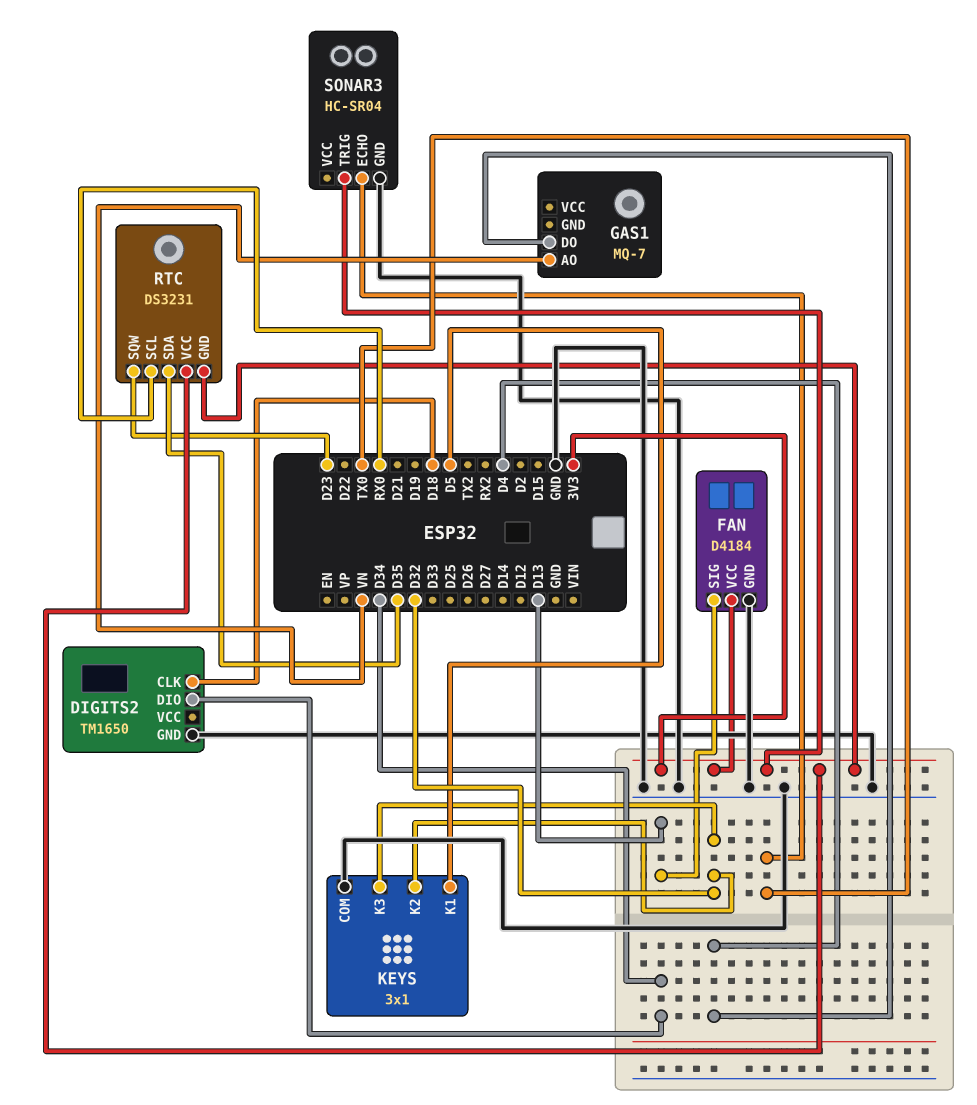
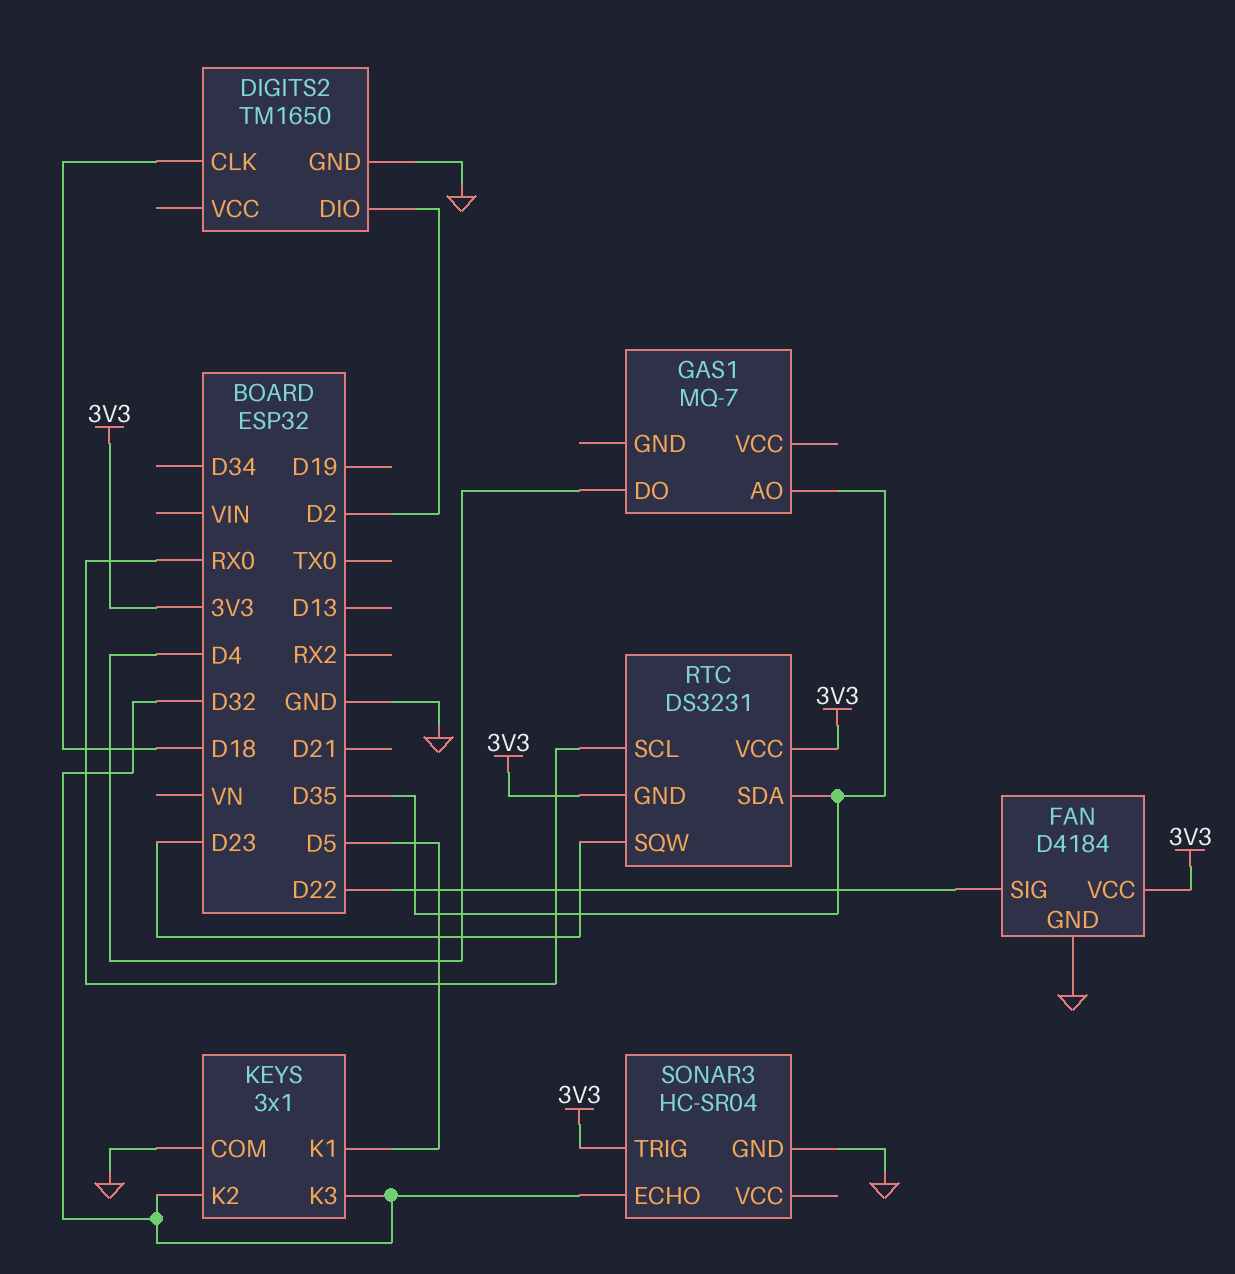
DIGITS2 pin DIO: D34 -> D2
FAN pin SIG: D13 -> D22
GAS1 pin AO: VN -> D35
SONAR3 pin ECHO: TX0 -> D32

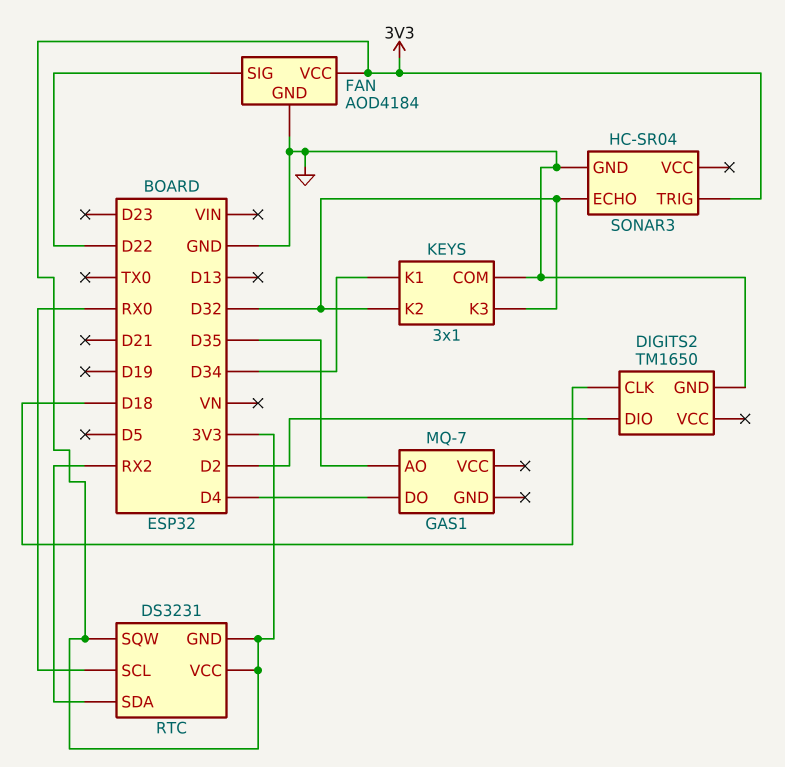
FAN: D4184 -> AOD4184
KEYS pin K1: D5 -> D34
RTC pin SDA: D35 -> RX2
RTC pin SQW: D23 -> 3V3

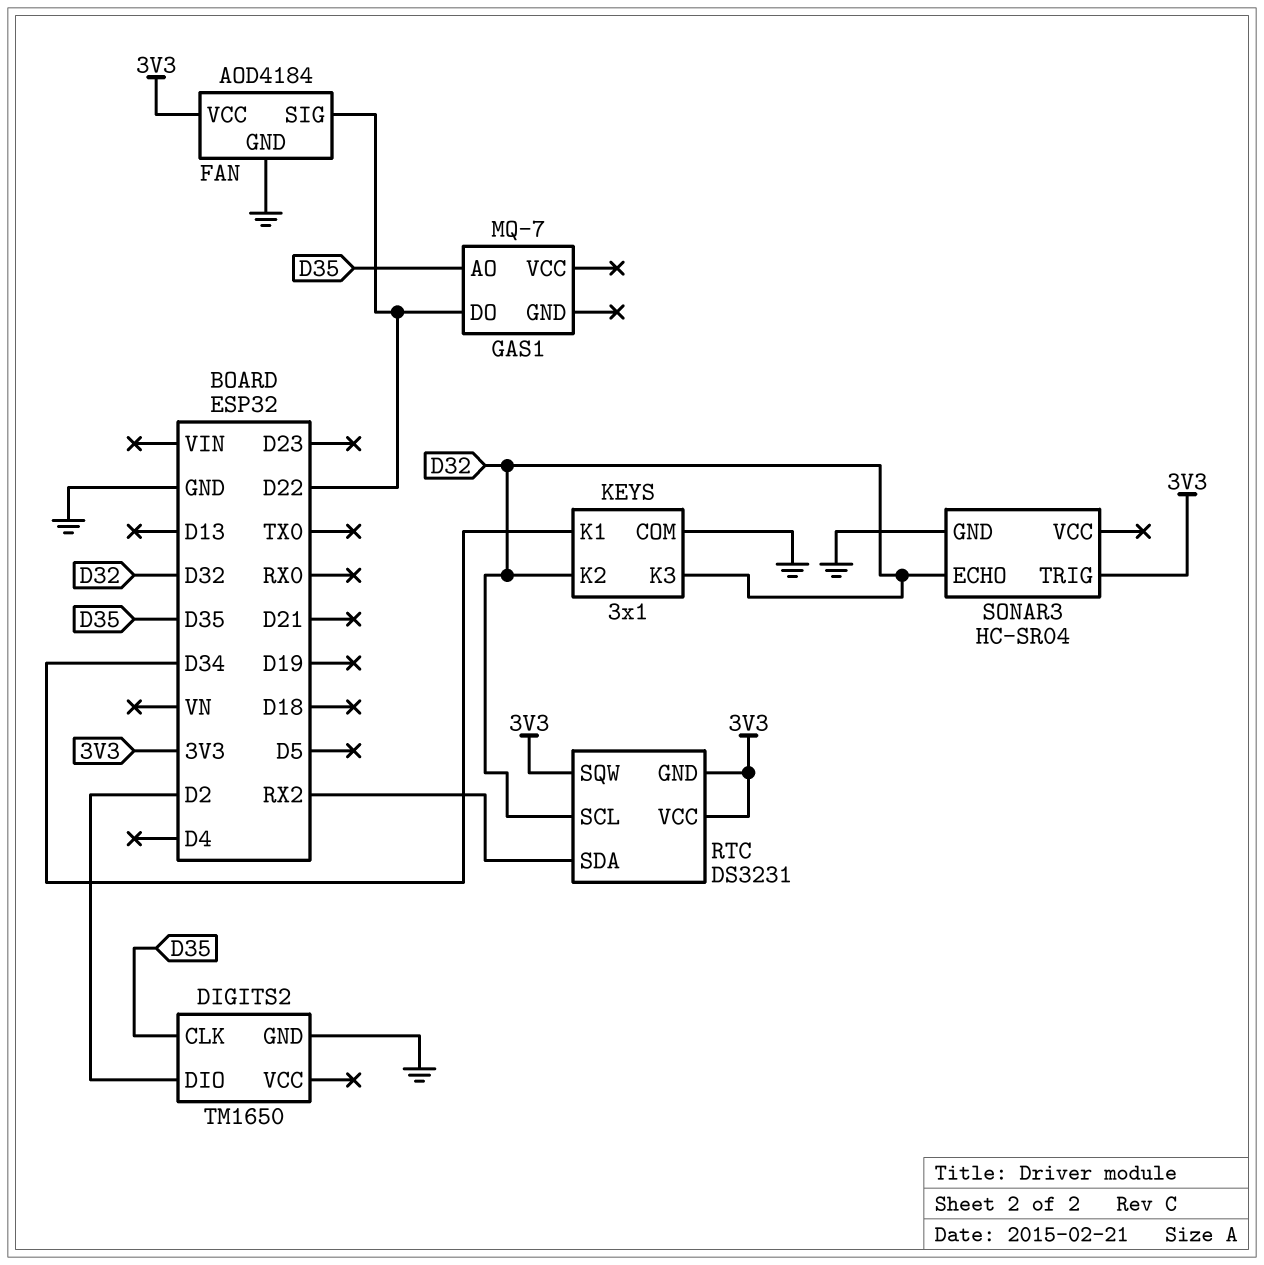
DIGITS2 pin CLK: D18 -> D35
GAS1 pin DO: D4 -> D22
RTC pin SCL: RX0 -> D32

